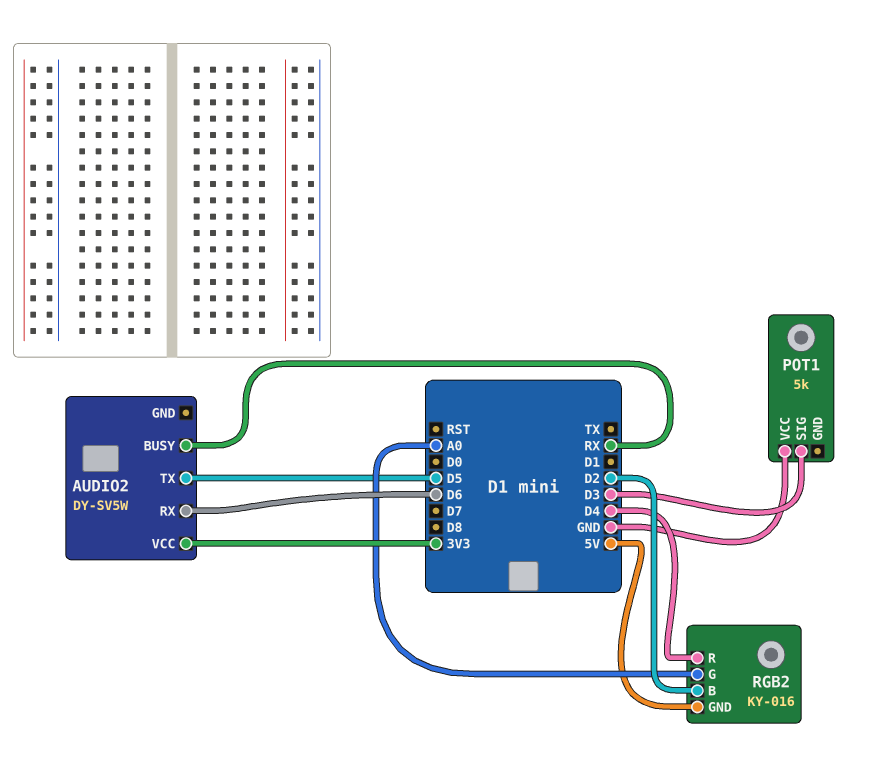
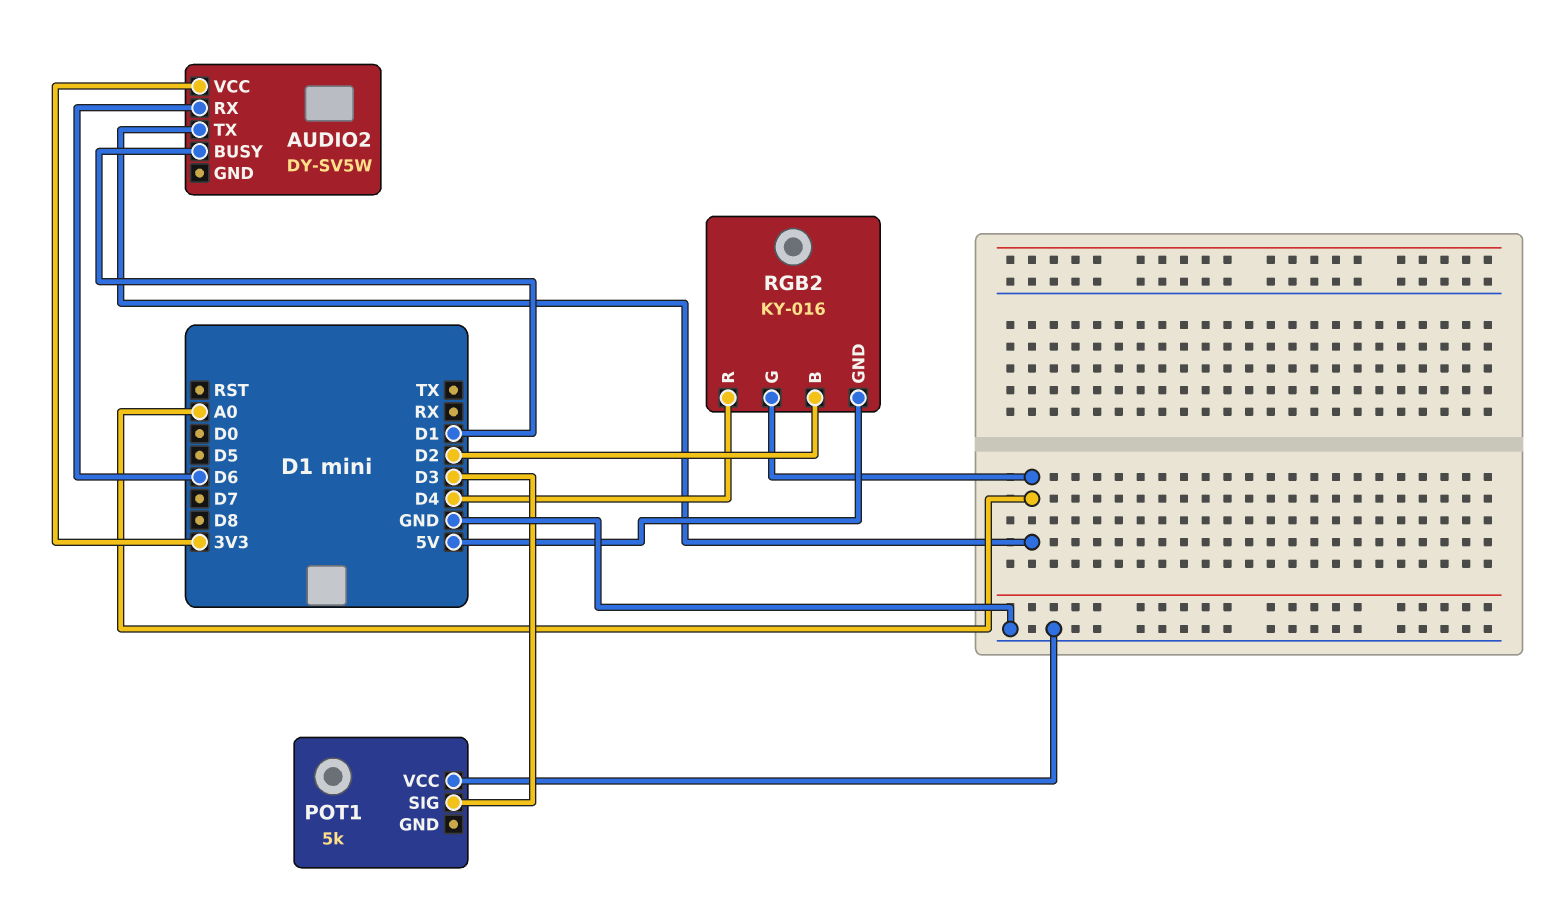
AUDIO2 pin BUSY: RX -> D1
AUDIO2 pin TX: D5 -> A0

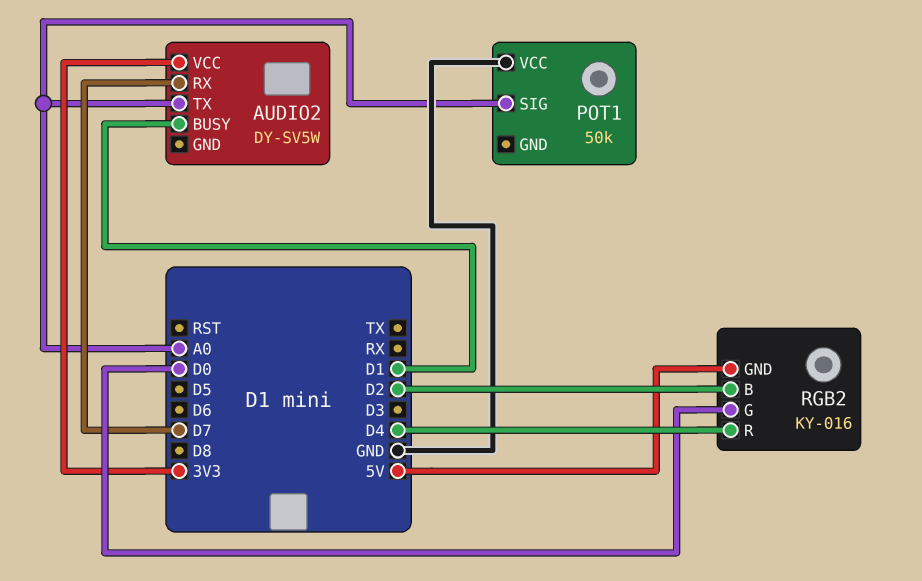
AUDIO2 pin RX: D6 -> D7
POT1: 5k -> 50k
POT1 pin SIG: D3 -> A0
RGB2 pin G: A0 -> D0

